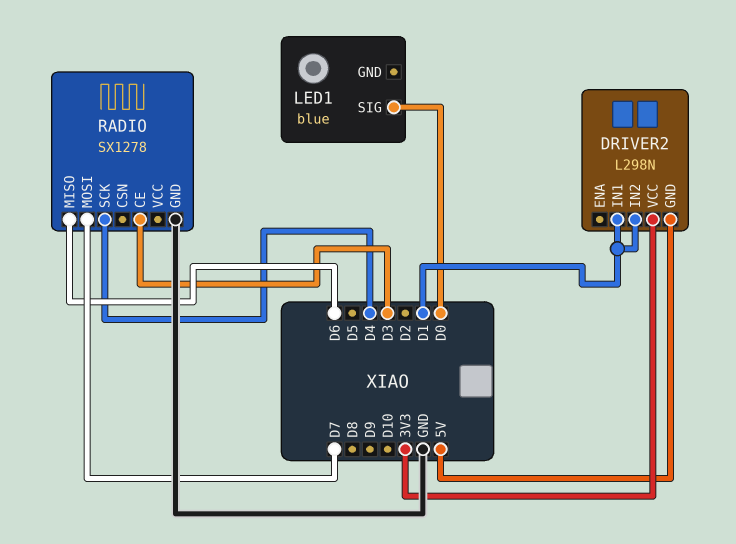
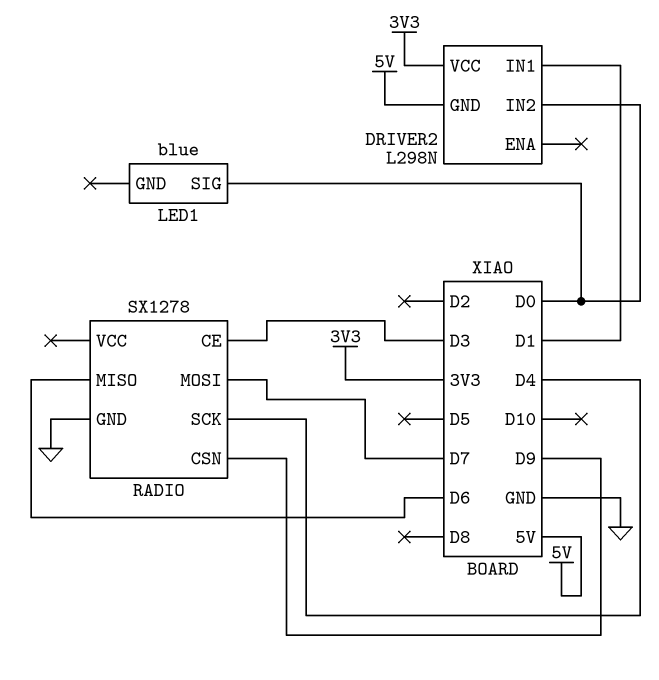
DRIVER2 pin IN2: D1 -> D0
RADIO pin CSN: none -> D9

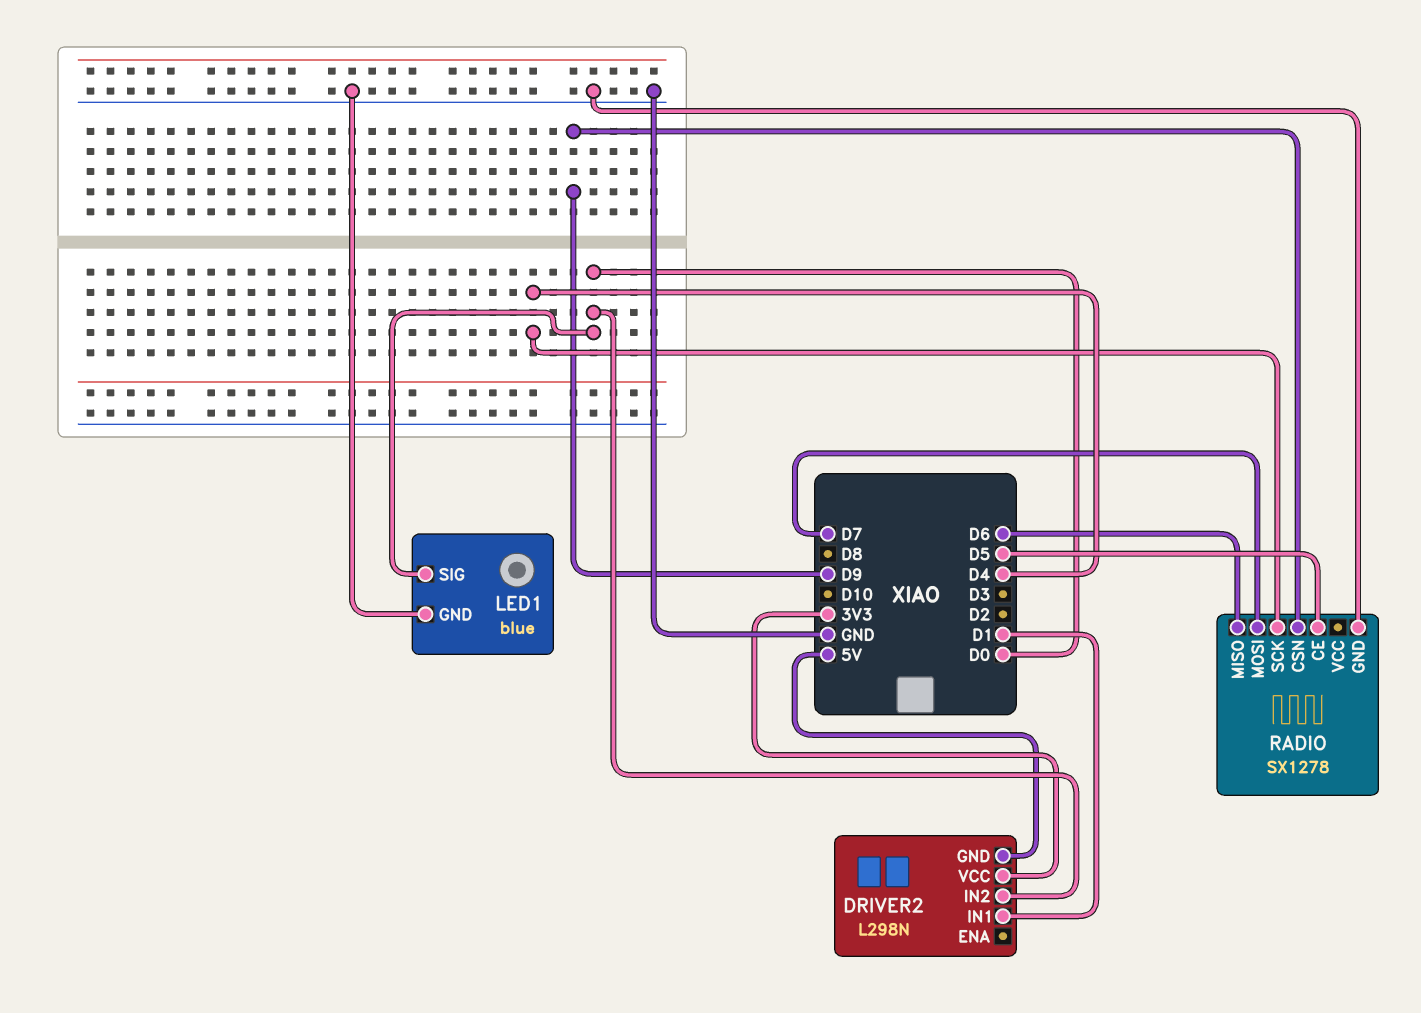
LED1 pin GND: none -> GND
RADIO pin CE: D3 -> D5

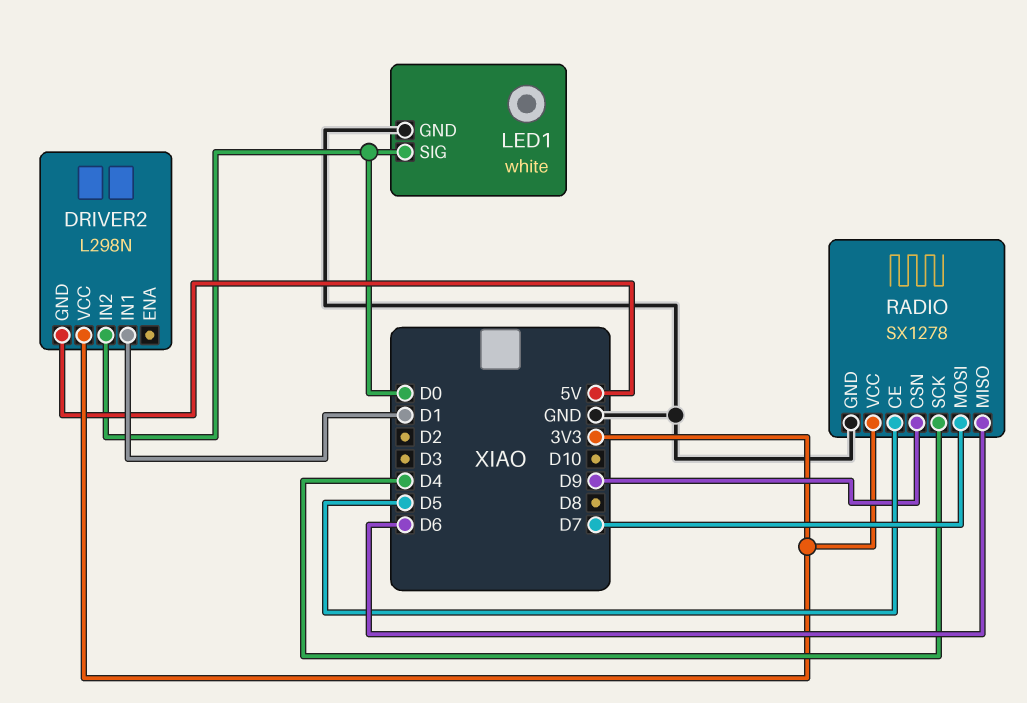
LED1: blue -> white
RADIO pin VCC: none -> 3V3

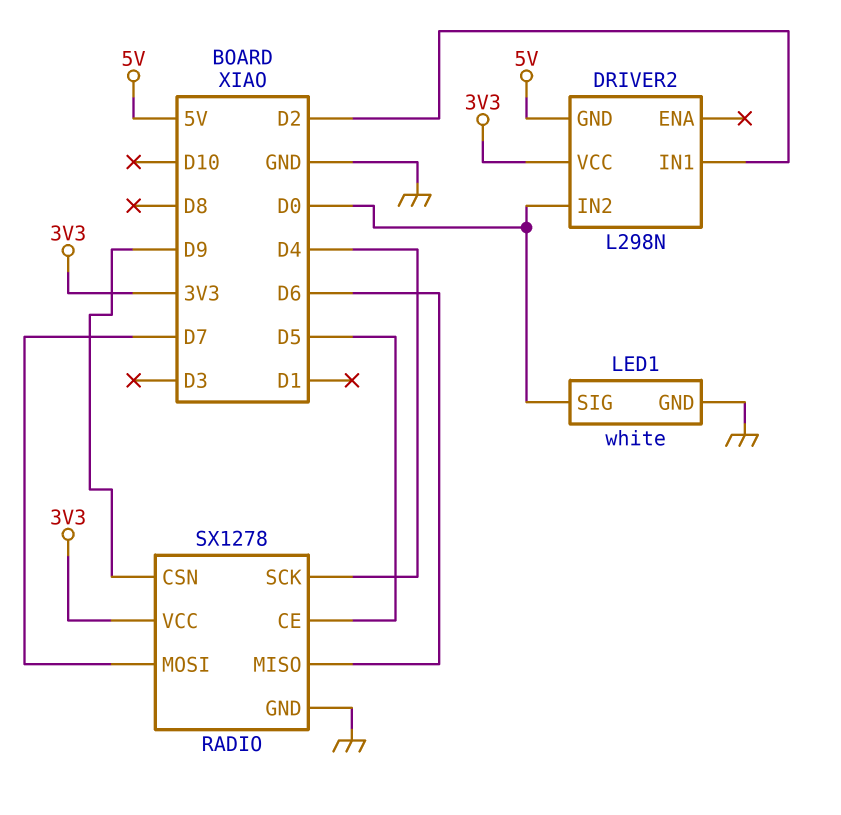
DRIVER2 pin IN1: D1 -> D2

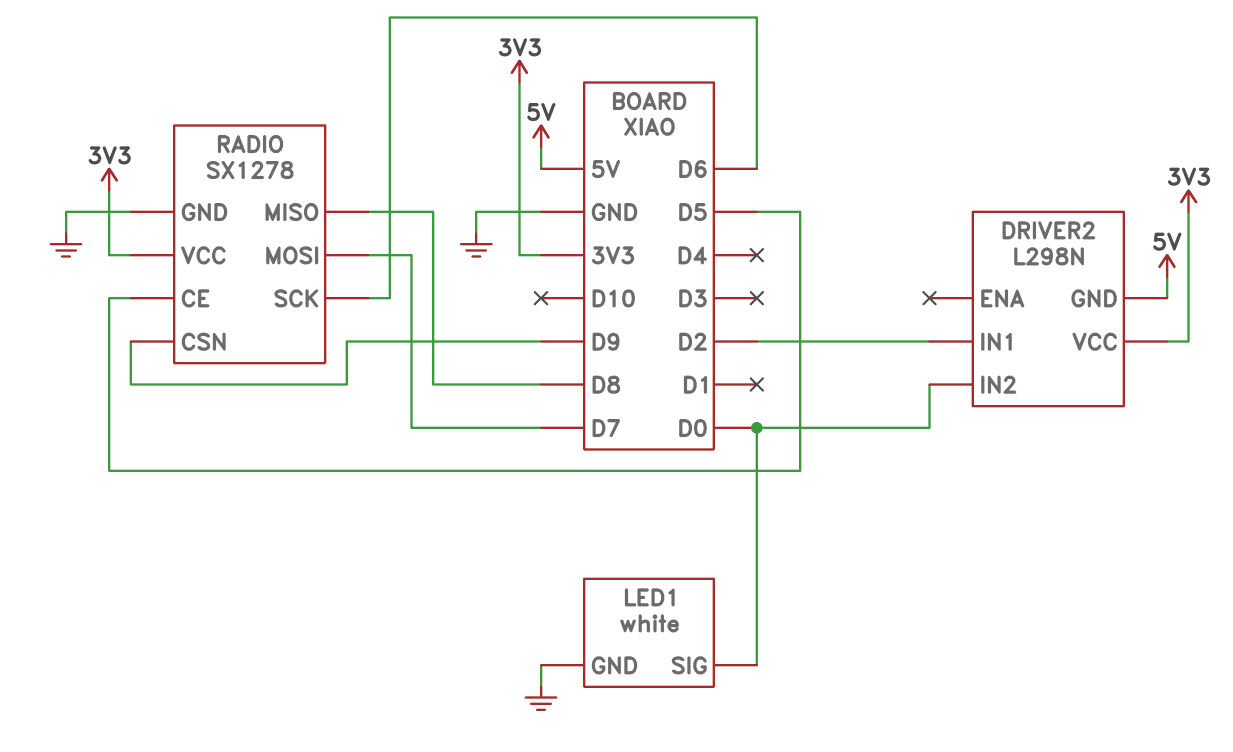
RADIO pin MISO: D6 -> D8
RADIO pin SCK: D4 -> D6

